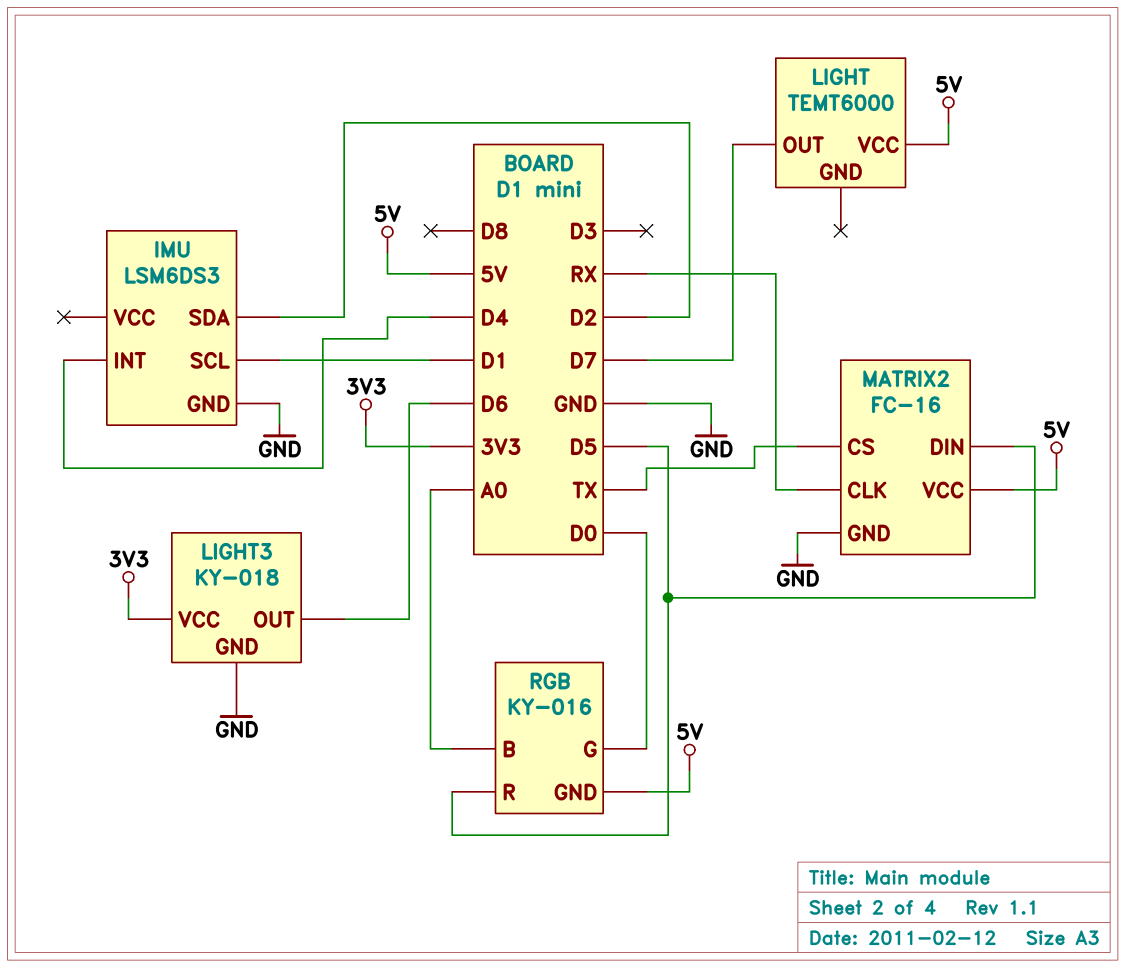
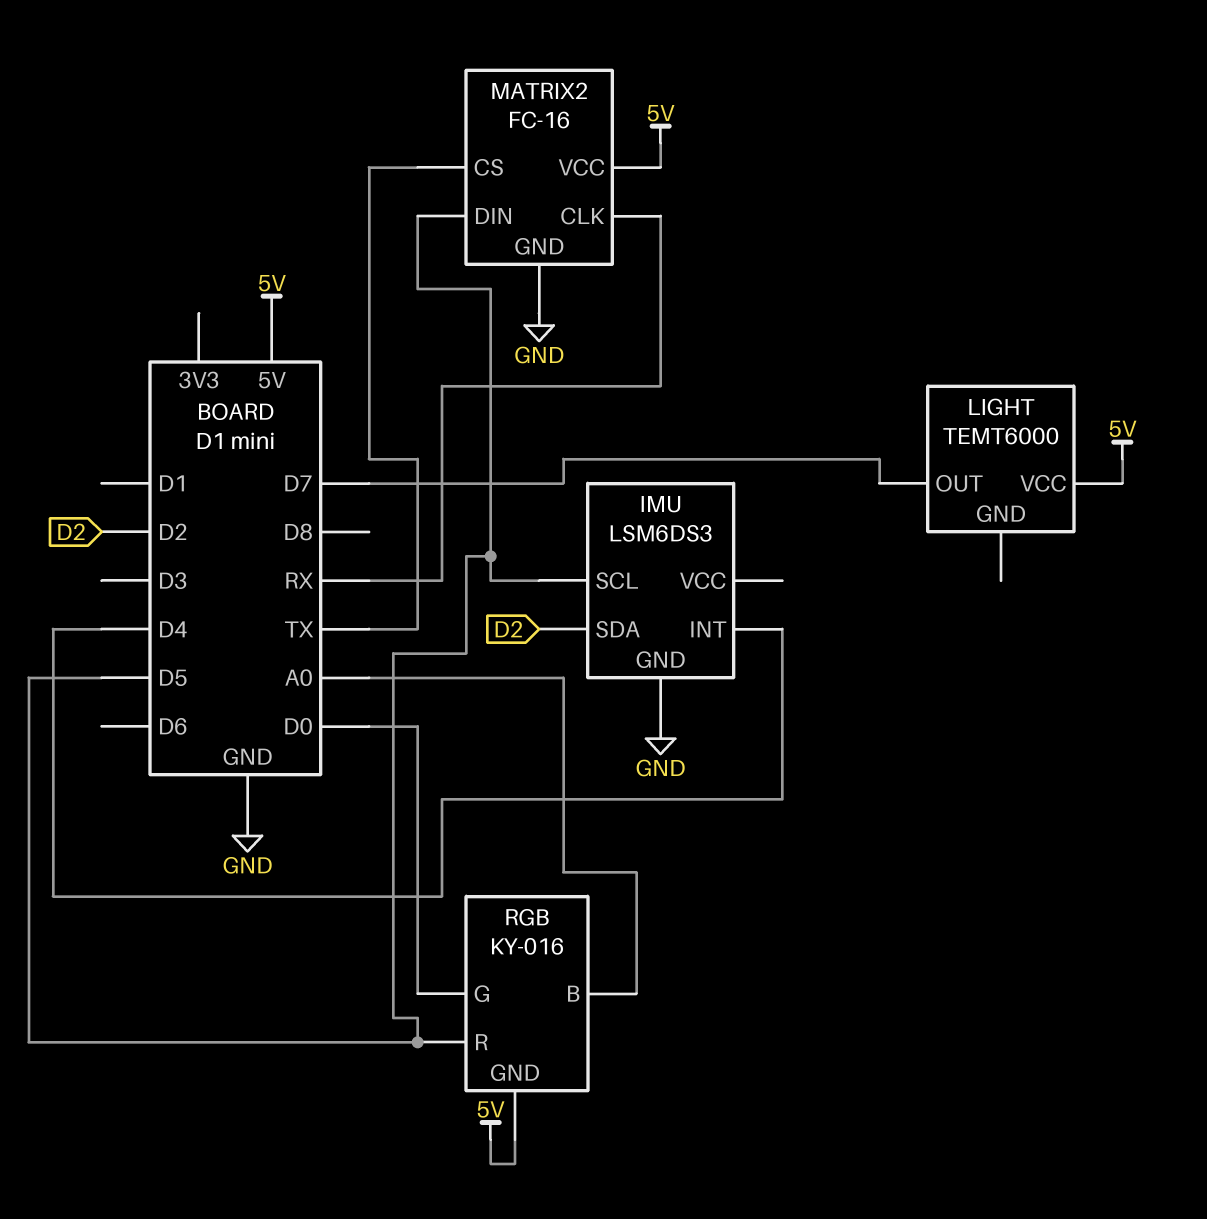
IMU pin SCL: D1 -> D5
LIGHT3: KY-018 -> none
LIGHT3 pin GND: GND -> none
LIGHT3 pin OUT: D6 -> none
LIGHT3 pin VCC: 3V3 -> none

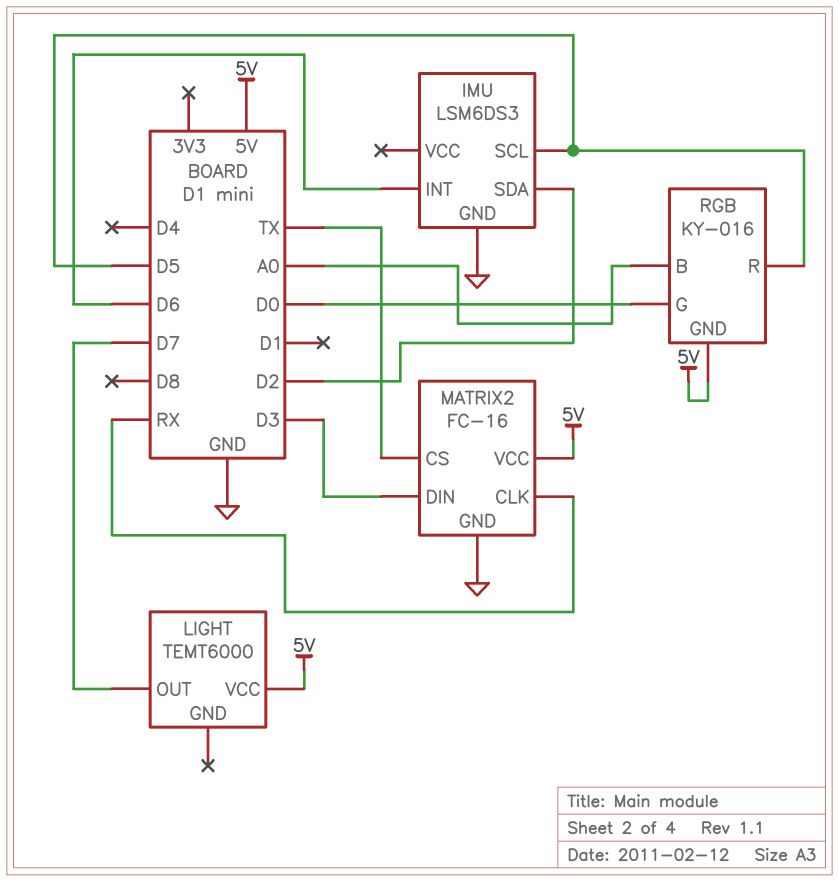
IMU pin INT: D4 -> D6
MATRIX2 pin DIN: D5 -> D3

